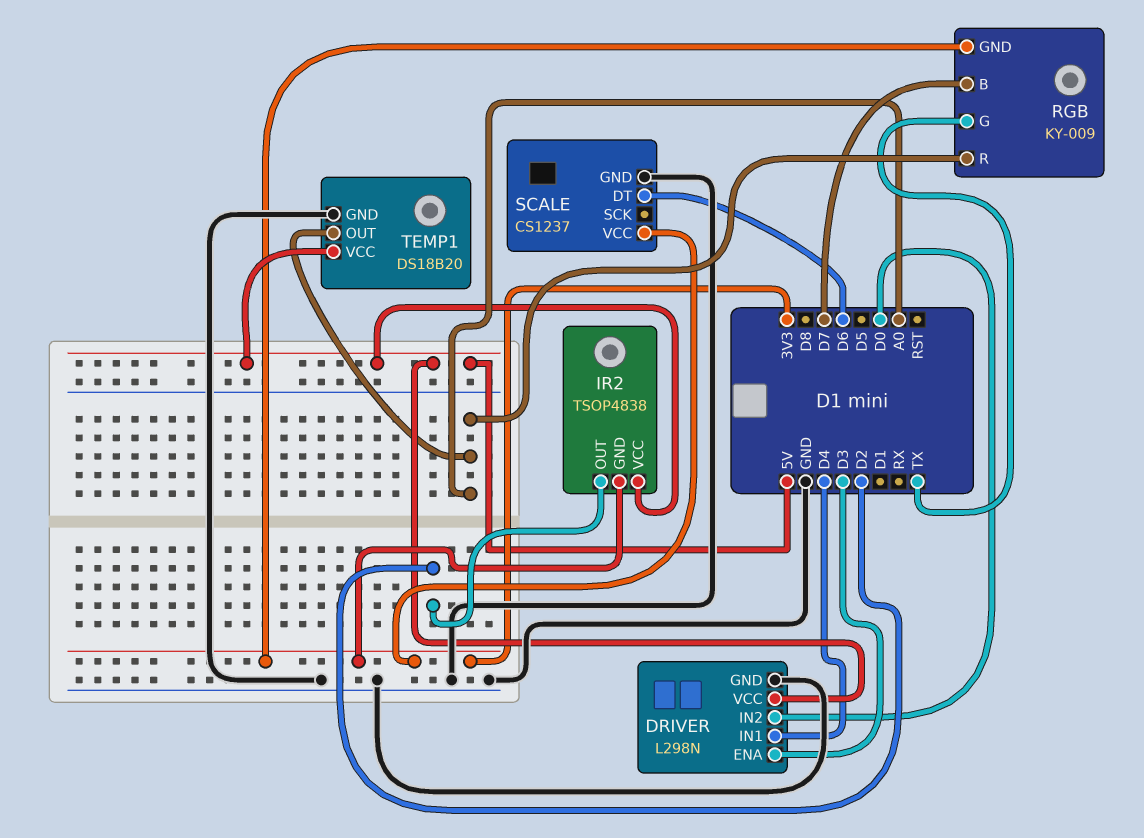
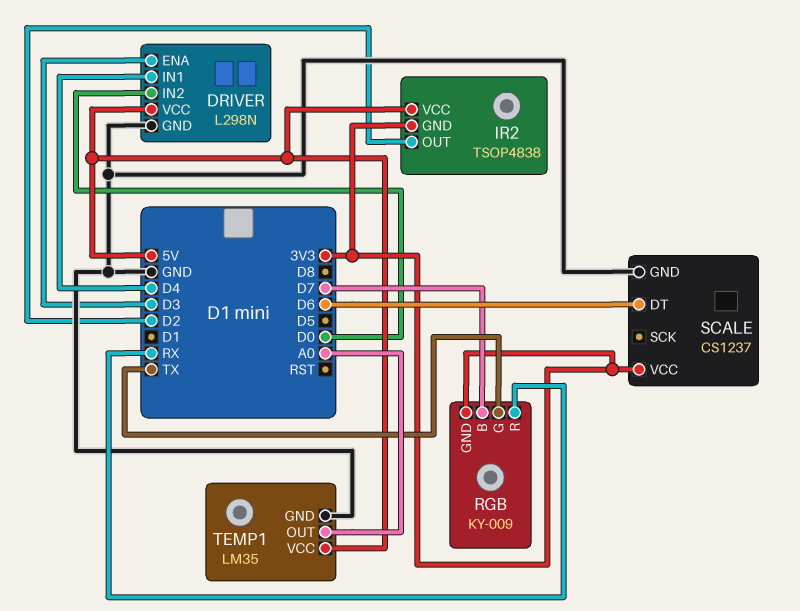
RGB pin R: A0 -> RX
TEMP1: DS18B20 -> LM35

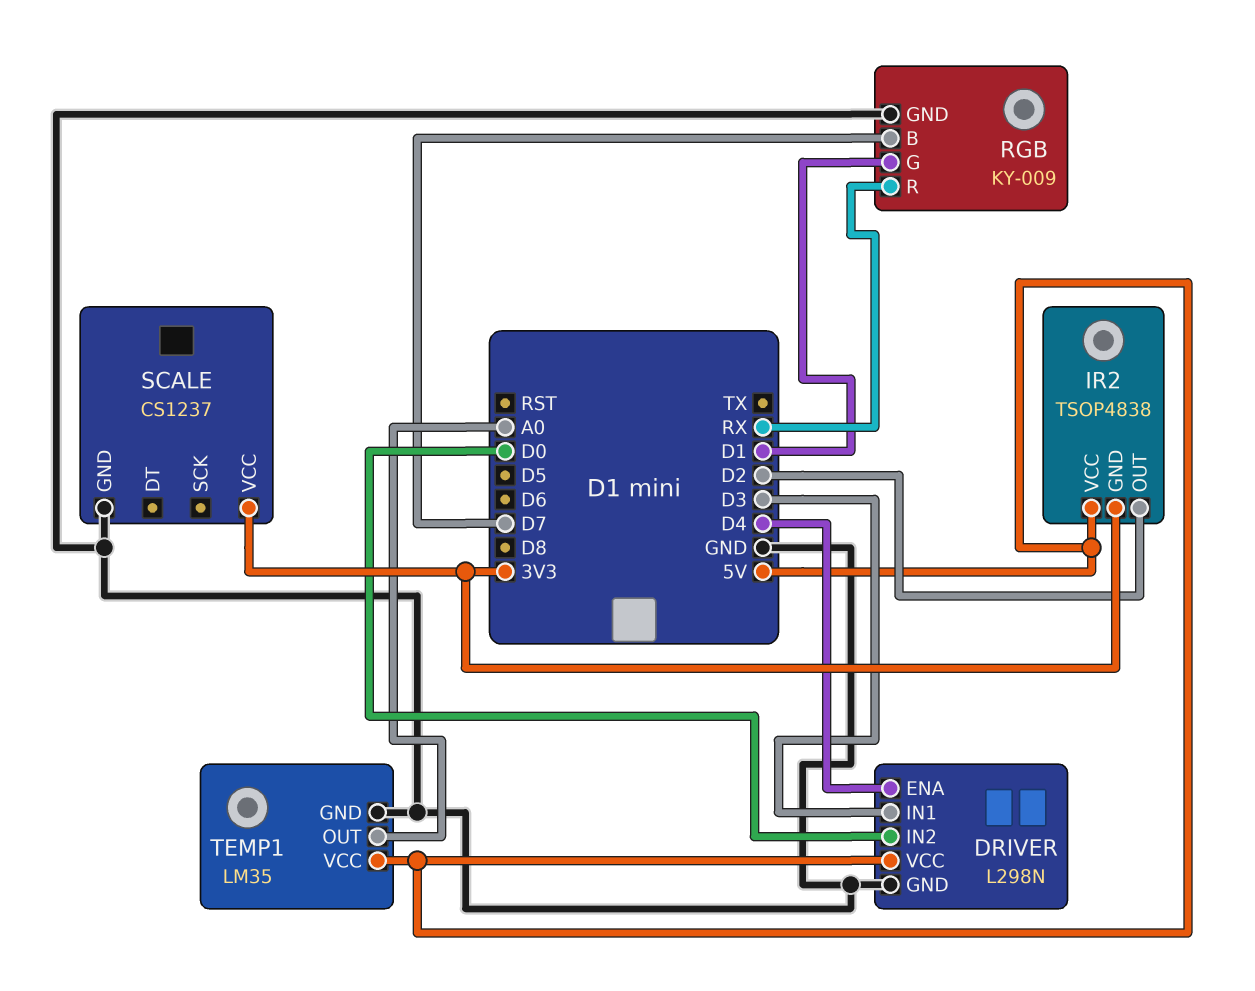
DRIVER pin ENA: D3 -> D4
DRIVER pin IN1: D4 -> D3
RGB pin G: TX -> D1
RGB pin GND: 3V3 -> GND
SCALE pin DT: D6 -> none

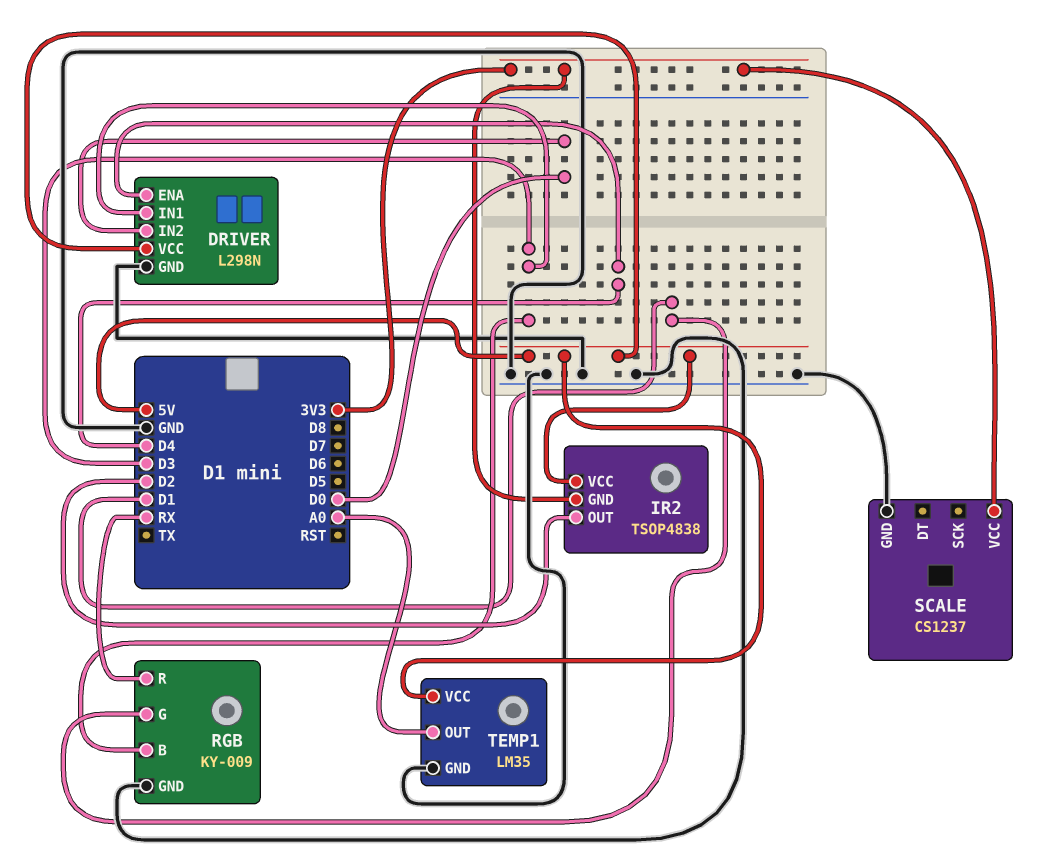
RGB pin B: D7 -> D3

